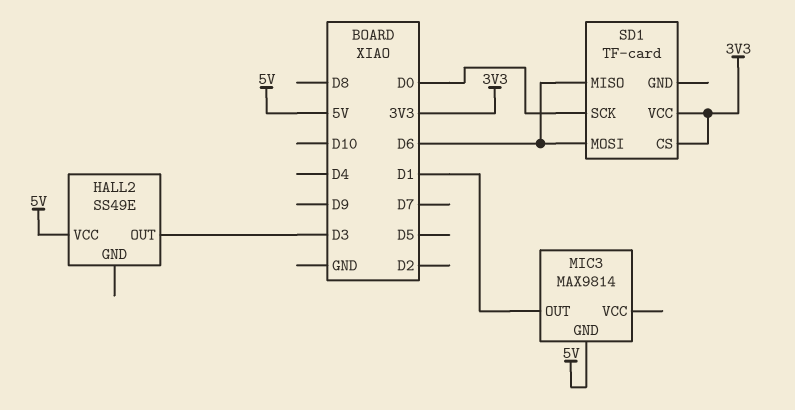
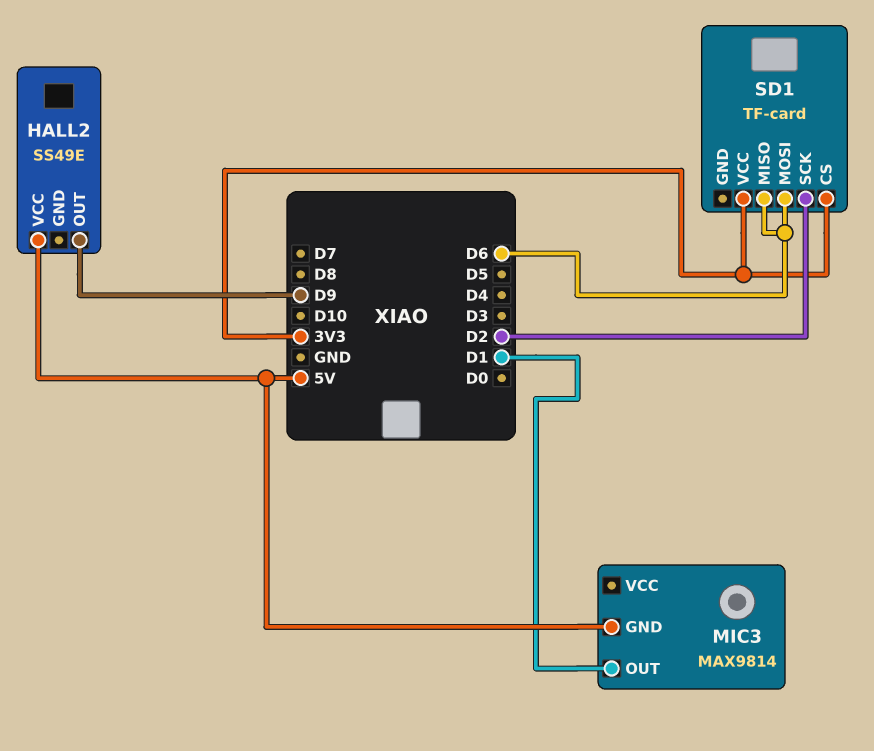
HALL2 pin OUT: D3 -> D9
SD1 pin SCK: D0 -> D2

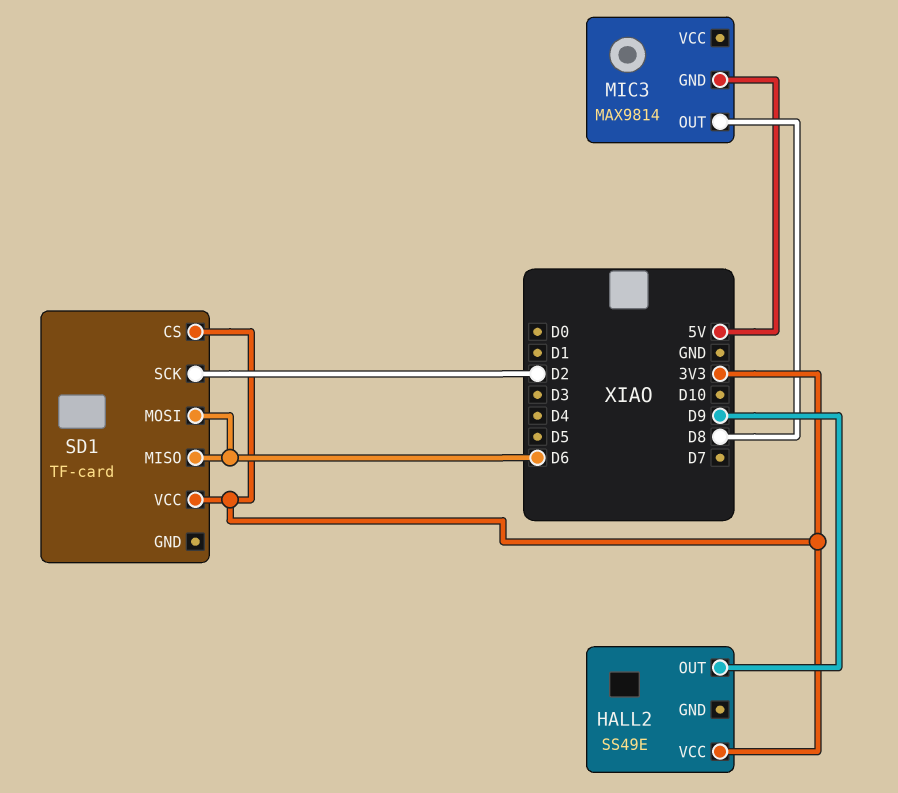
HALL2 pin VCC: 5V -> 3V3
MIC3 pin OUT: D1 -> D8

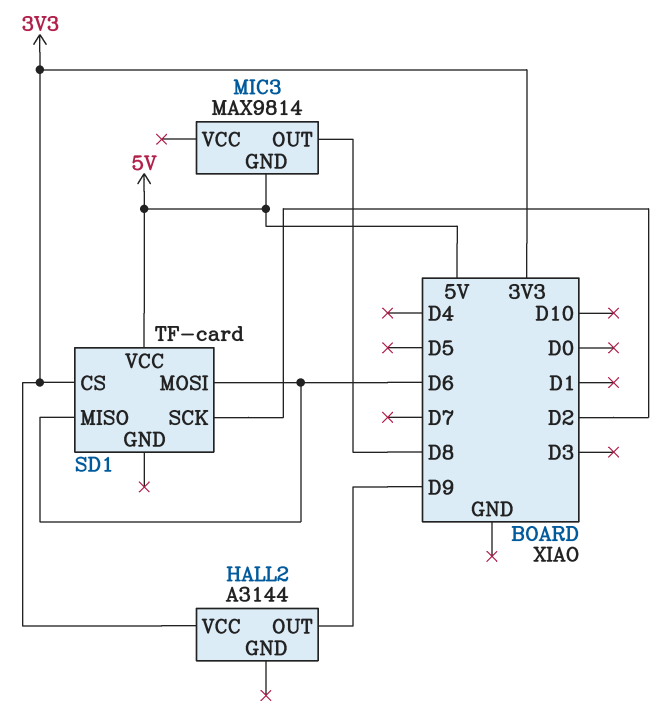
HALL2: SS49E -> A3144
SD1 pin VCC: 3V3 -> 5V

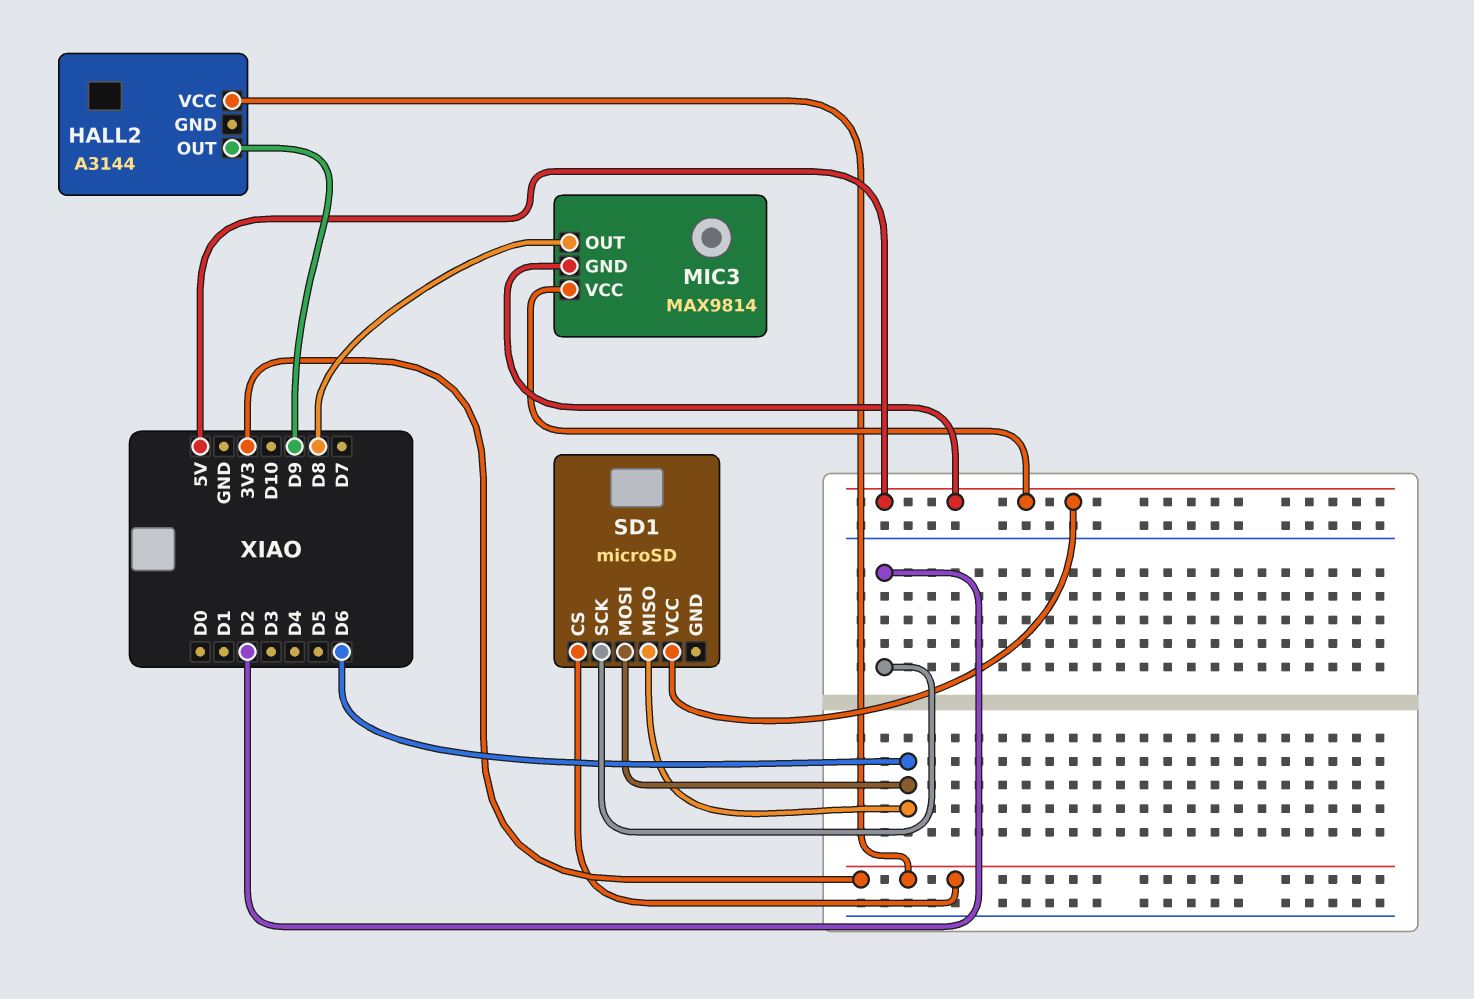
MIC3 pin VCC: none -> 5V
SD1: TF-card -> microSD

